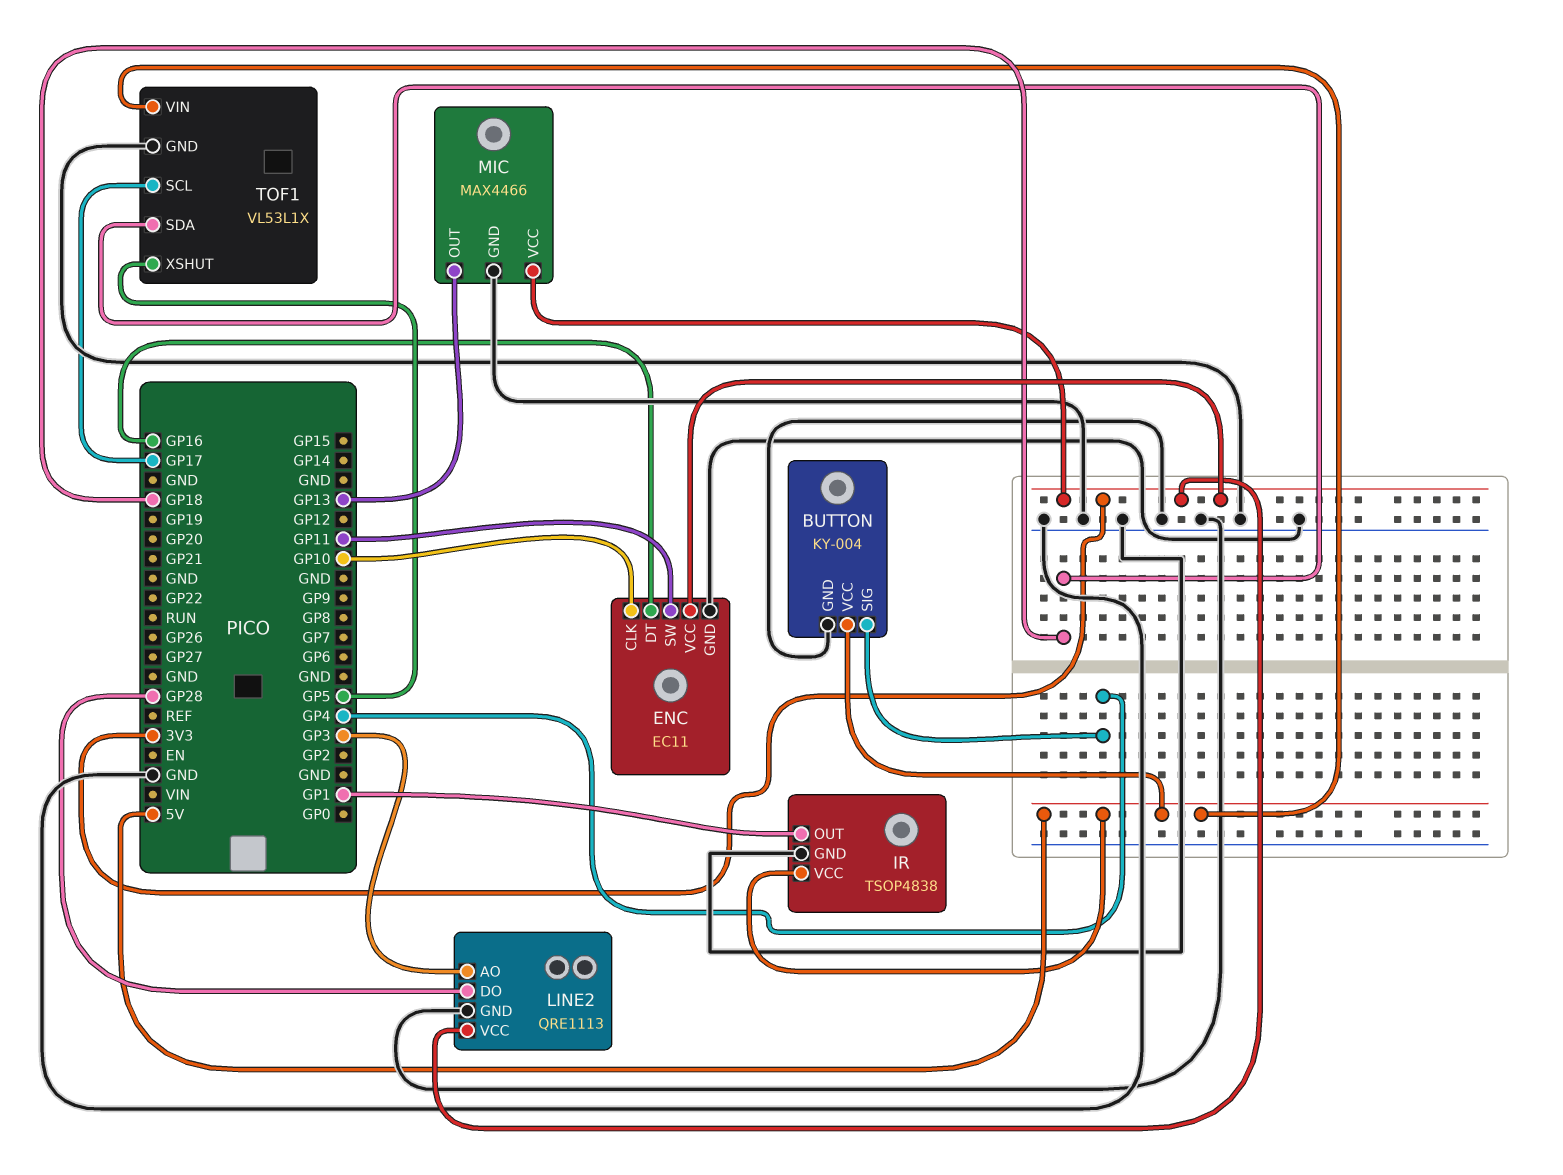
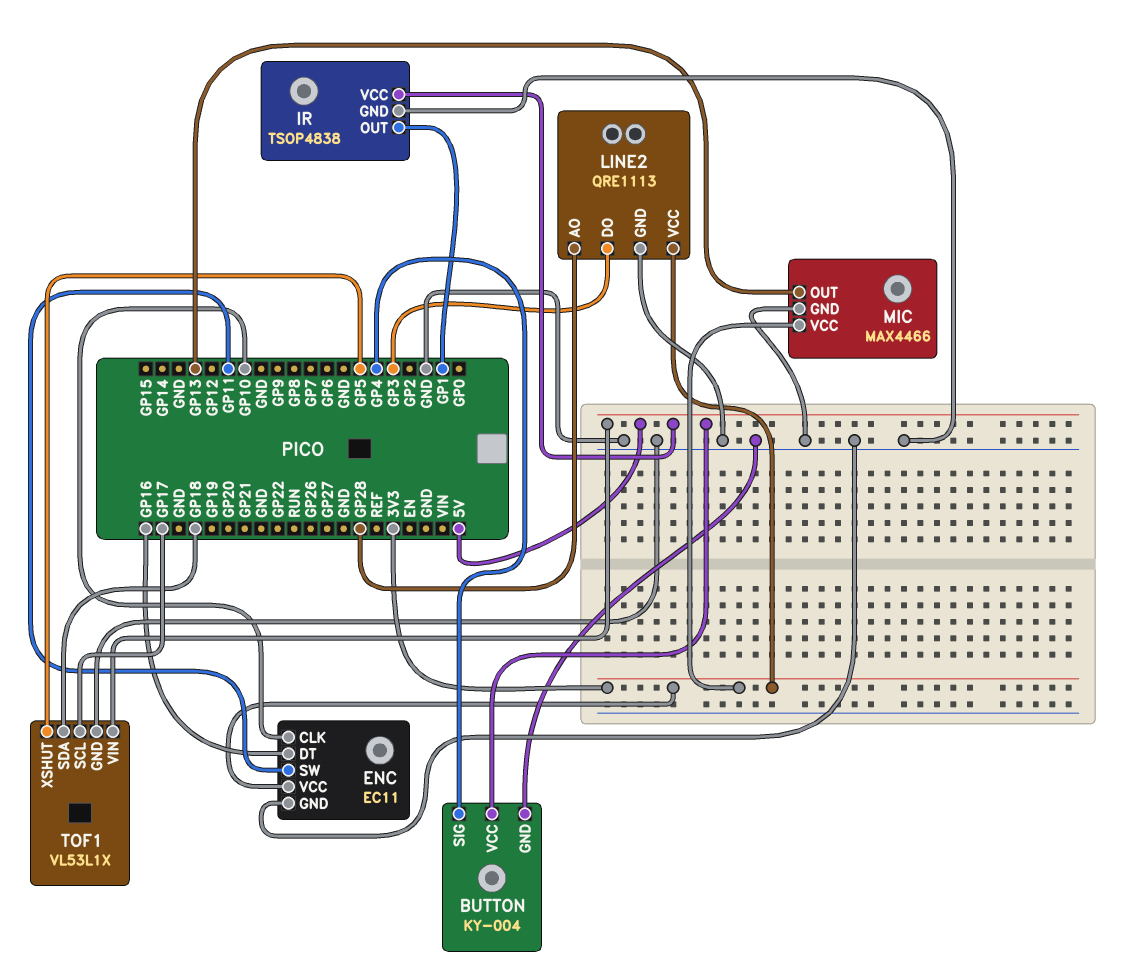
LINE2 pin AO: GP3 -> GP28
LINE2 pin DO: GP28 -> GP3

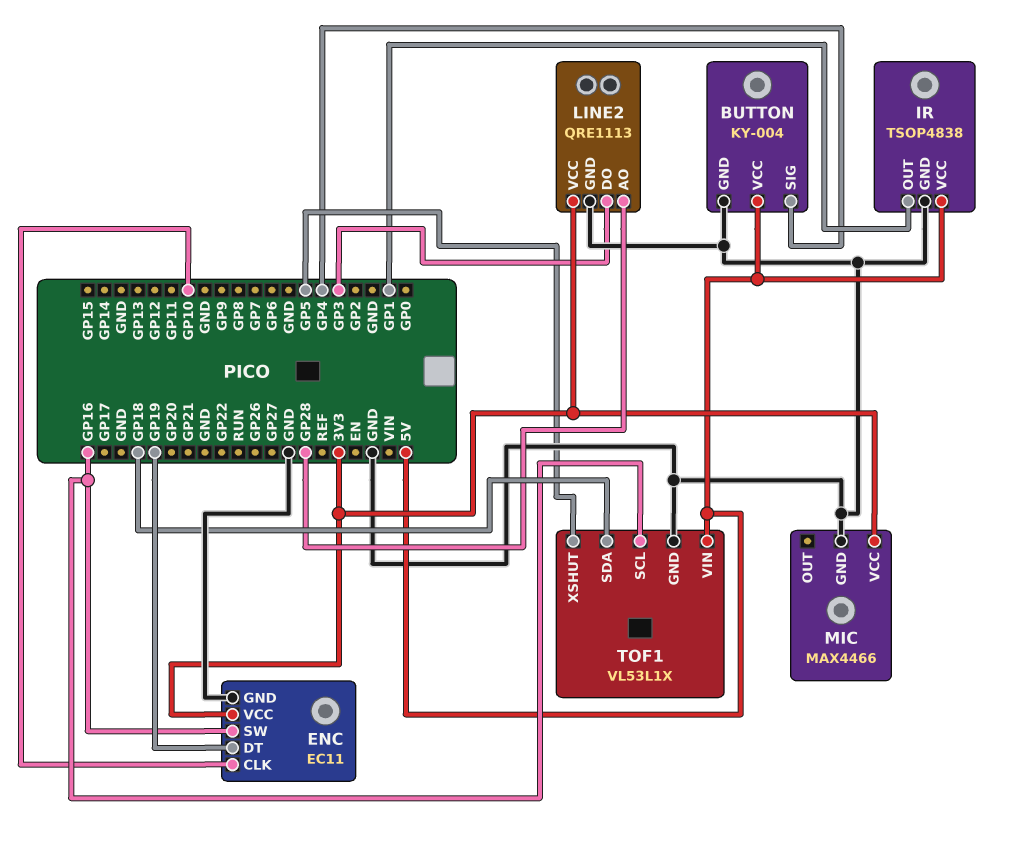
ENC pin DT: GP16 -> GP19
ENC pin SW: GP11 -> GP16
MIC pin OUT: GP13 -> none
TOF1 pin SCL: GP17 -> GP16

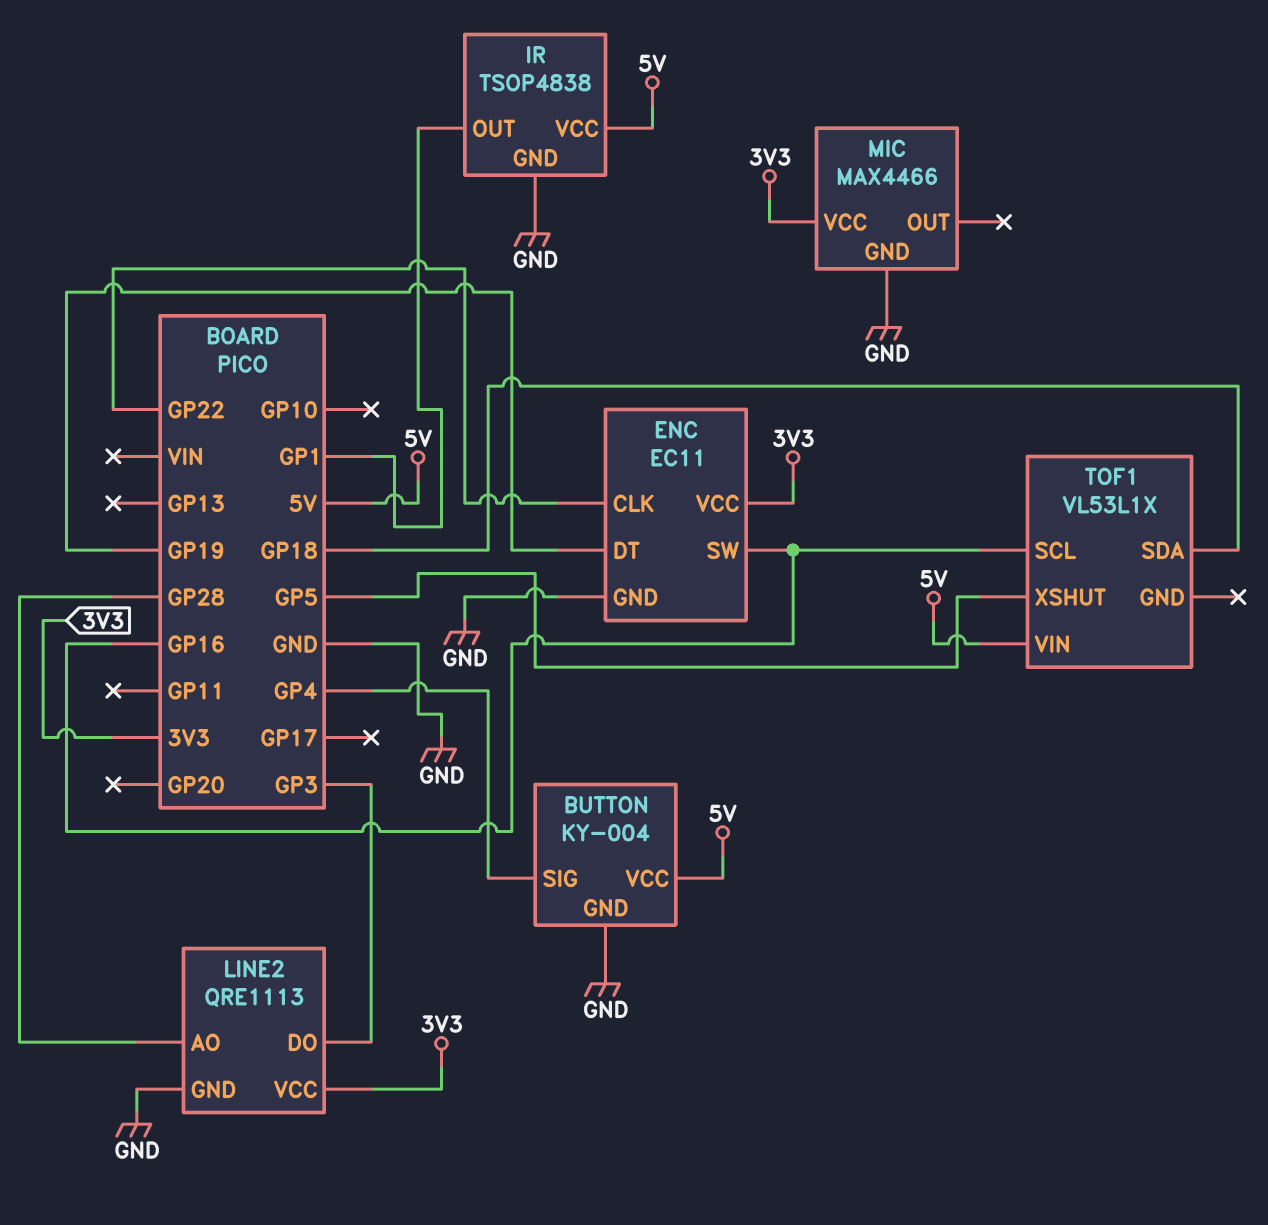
ENC pin CLK: GP10 -> GP22
TOF1 pin GND: GND -> none

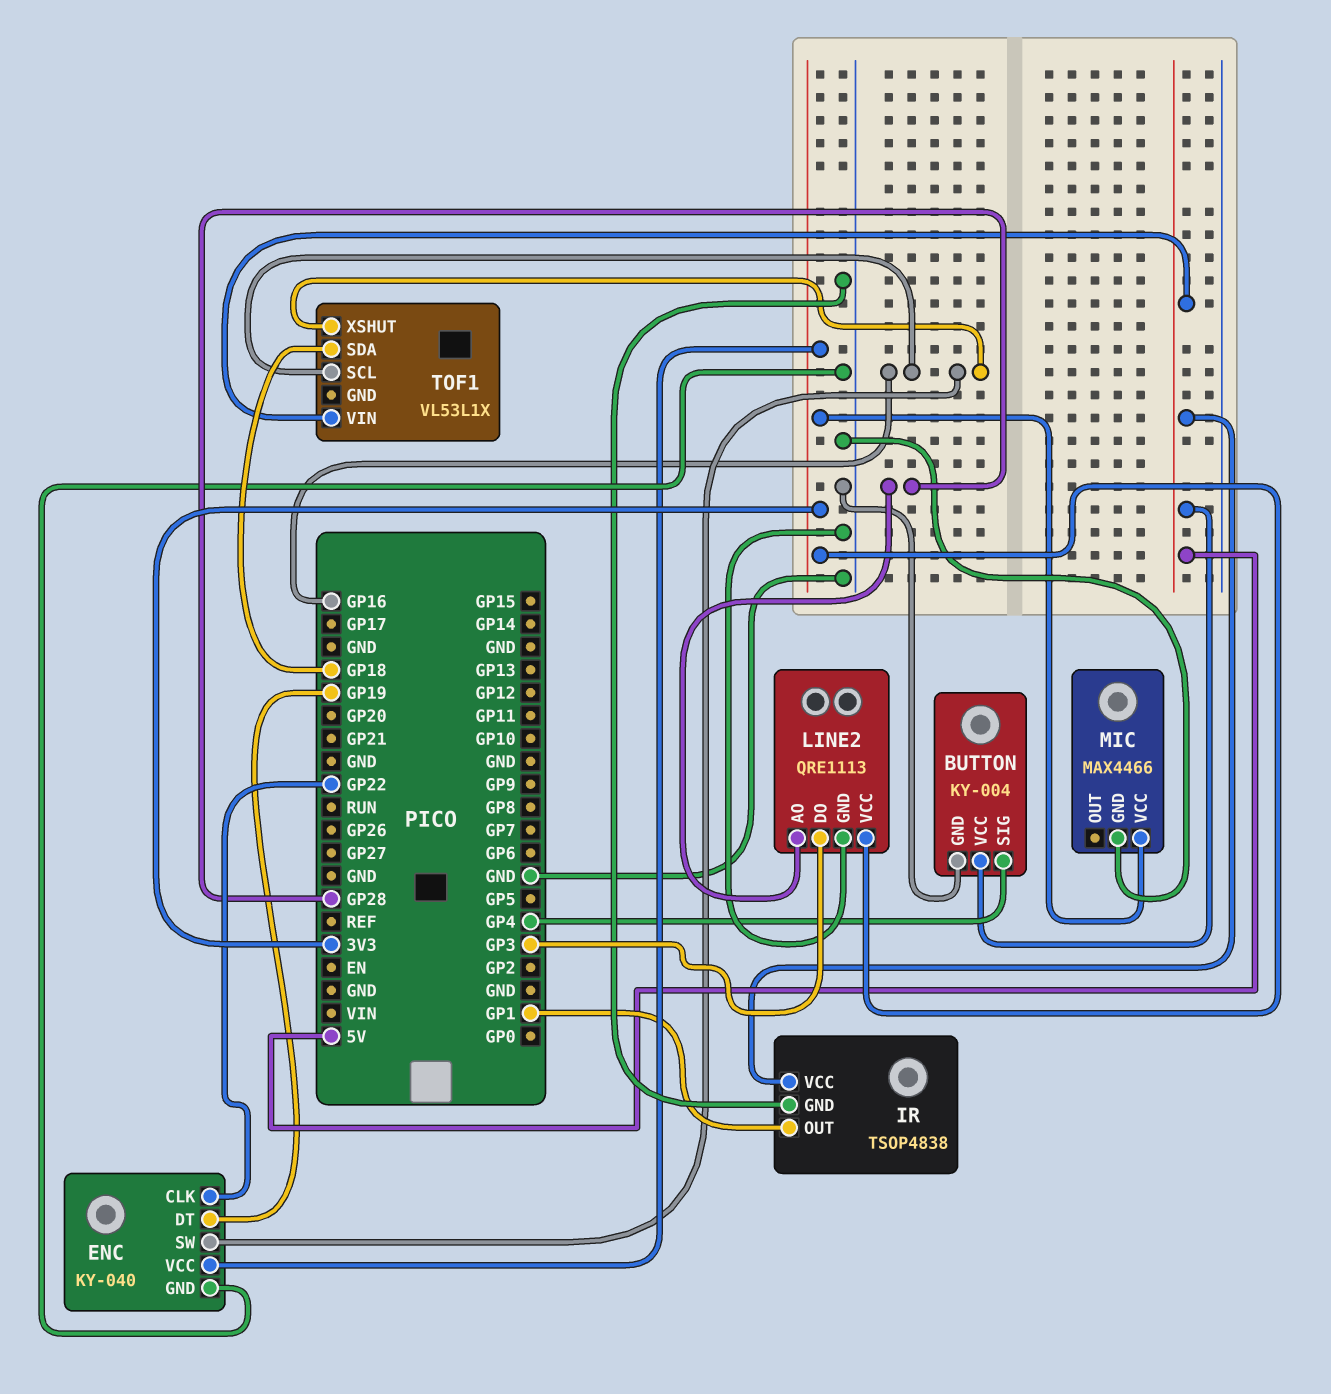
ENC: EC11 -> KY-040
TOF1 pin XSHUT: GP5 -> GP16

